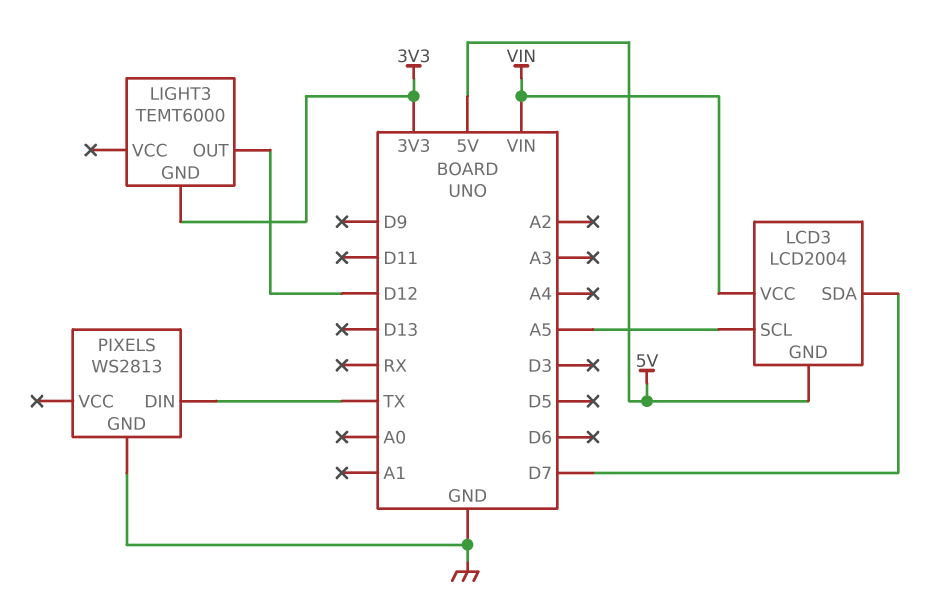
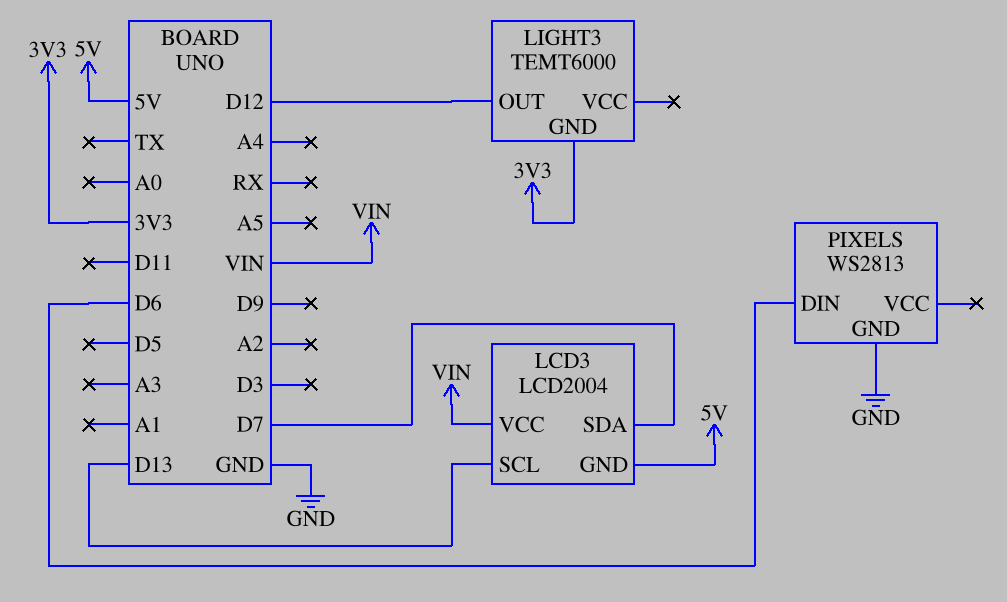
LCD3 pin SCL: A5 -> D13
PIXELS pin DIN: TX -> D6

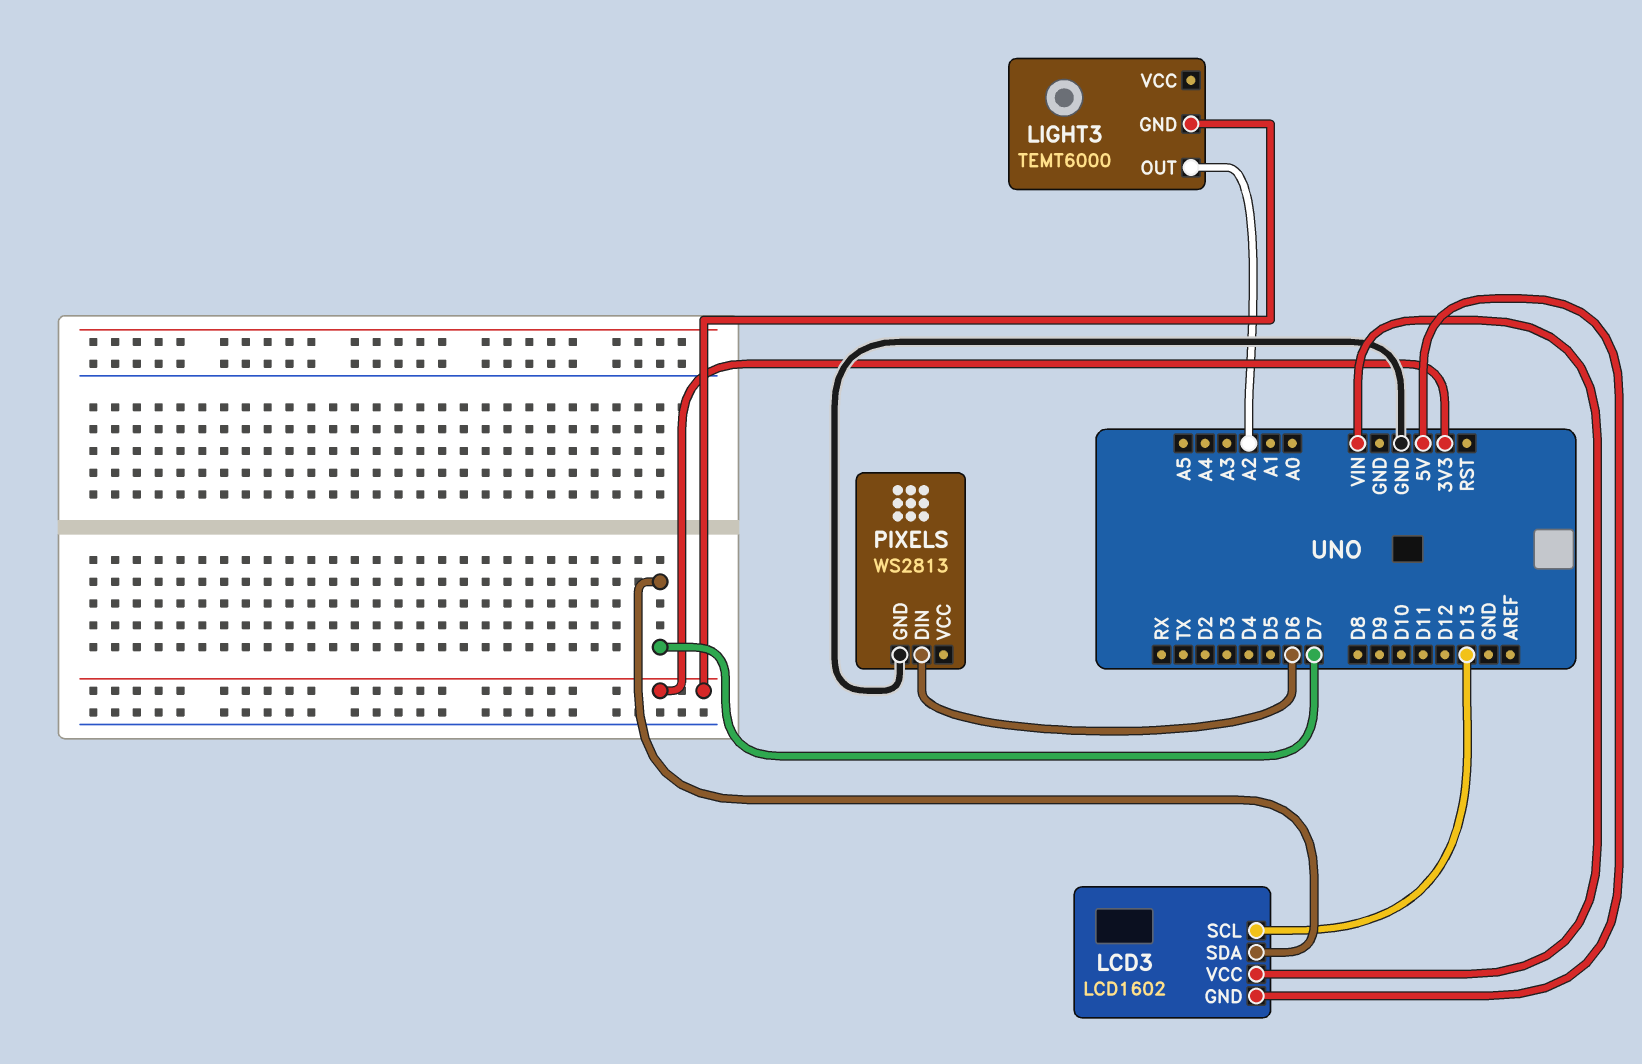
LCD3: LCD2004 -> LCD1602
LIGHT3 pin OUT: D12 -> A2

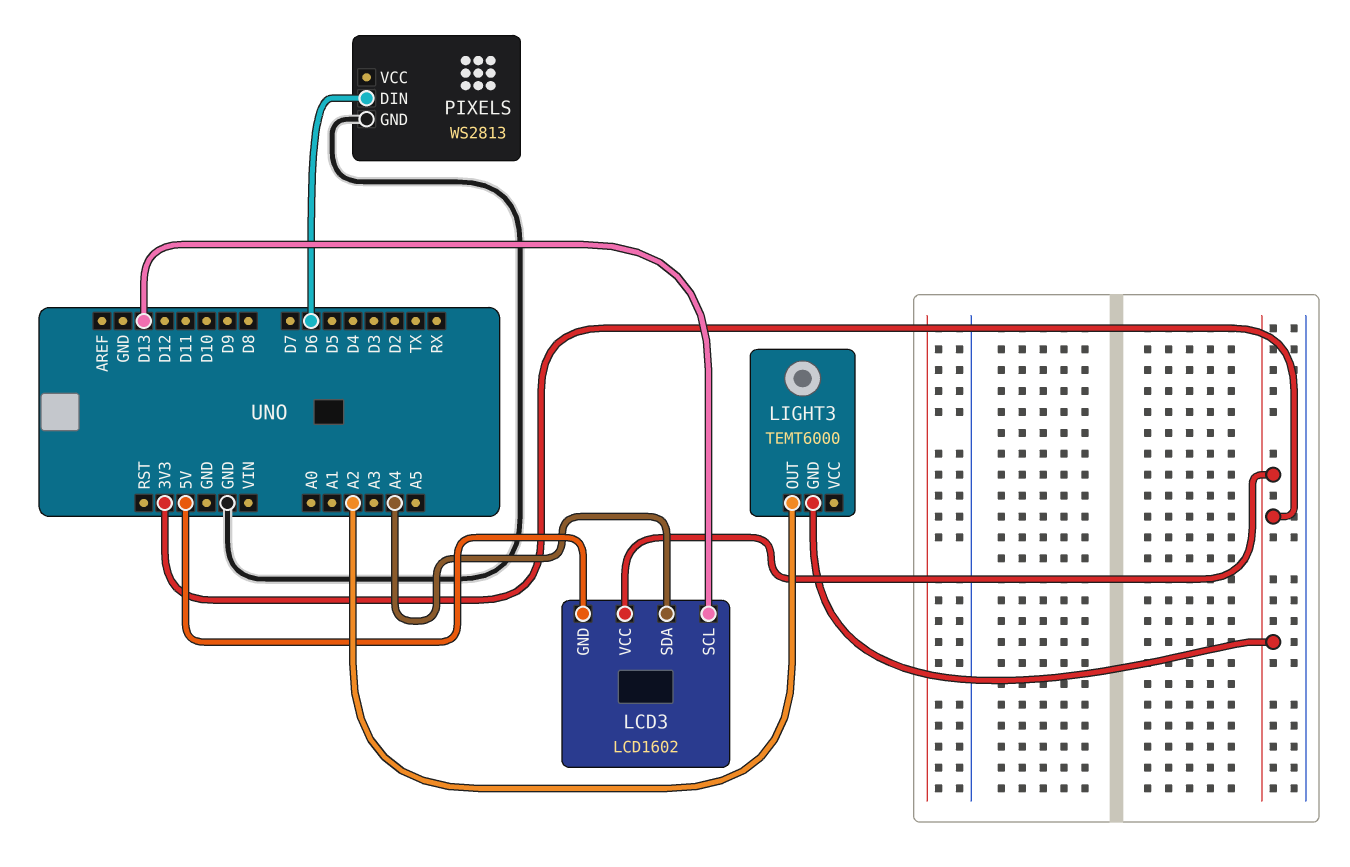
LCD3 pin SDA: D7 -> A4
LCD3 pin VCC: VIN -> 3V3

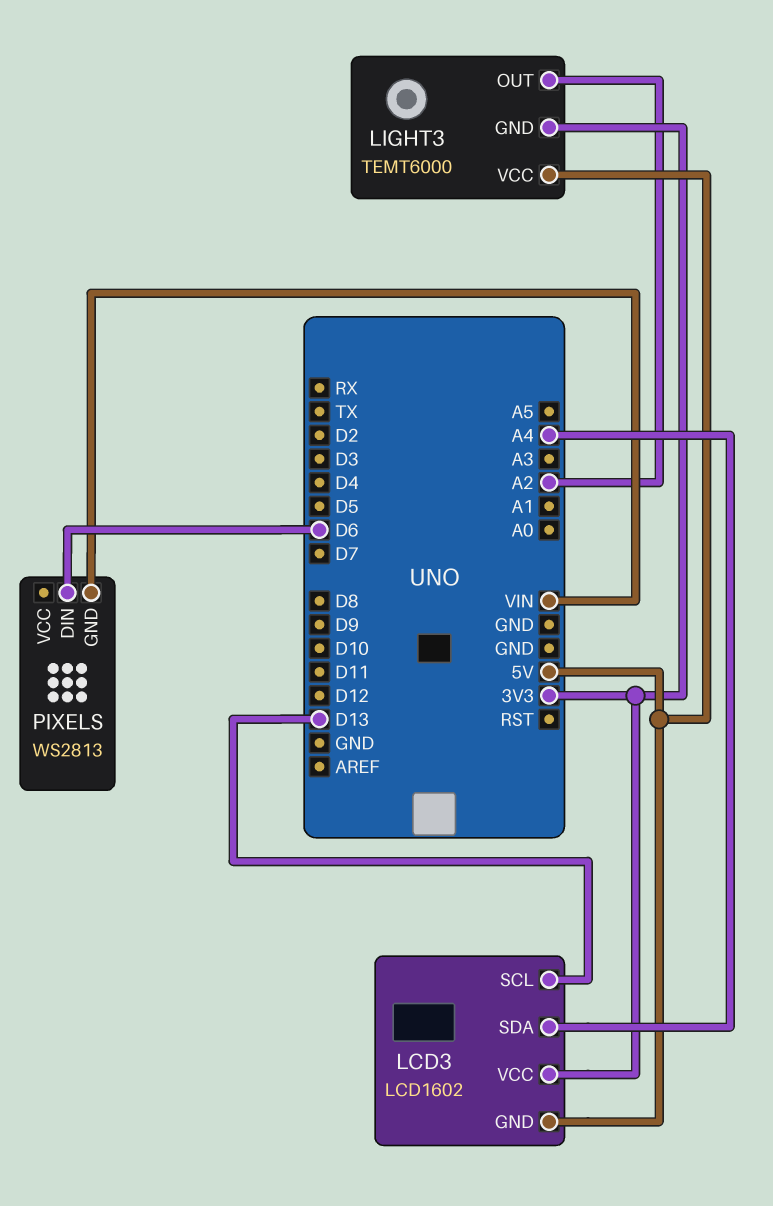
LIGHT3 pin VCC: none -> 5V
PIXELS pin GND: GND -> VIN

